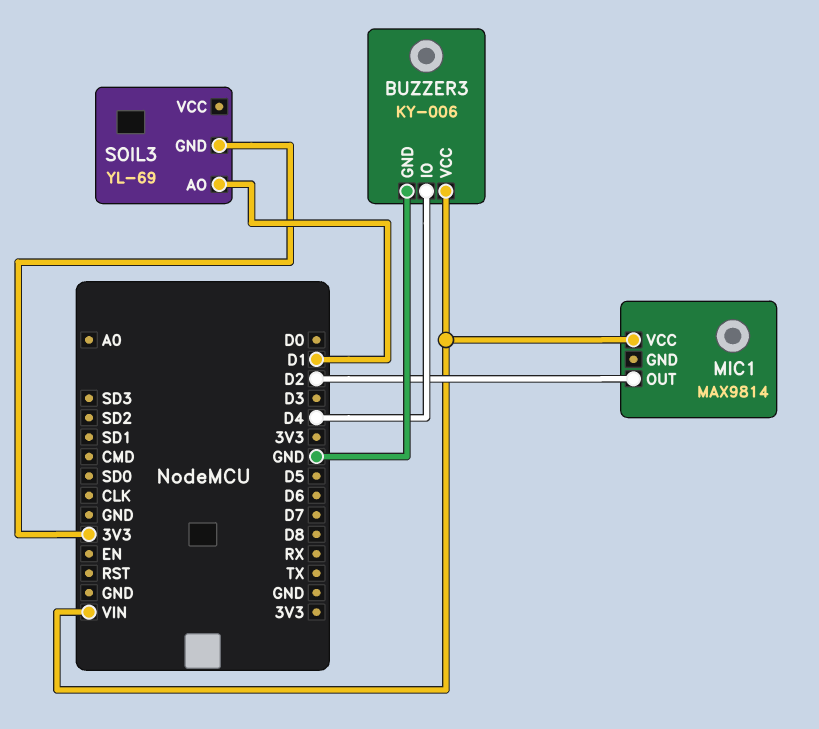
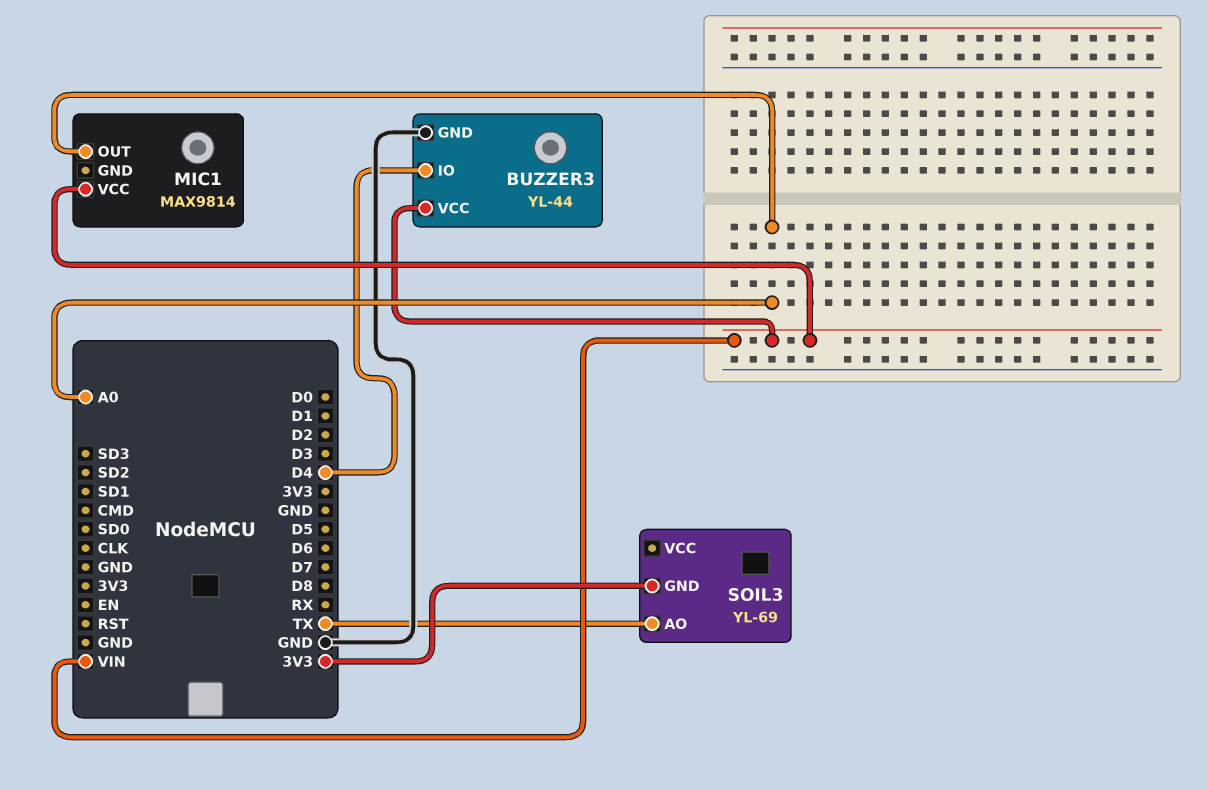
BUZZER3: KY-006 -> YL-44
MIC1 pin OUT: D2 -> A0
SOIL3 pin AO: D1 -> TX

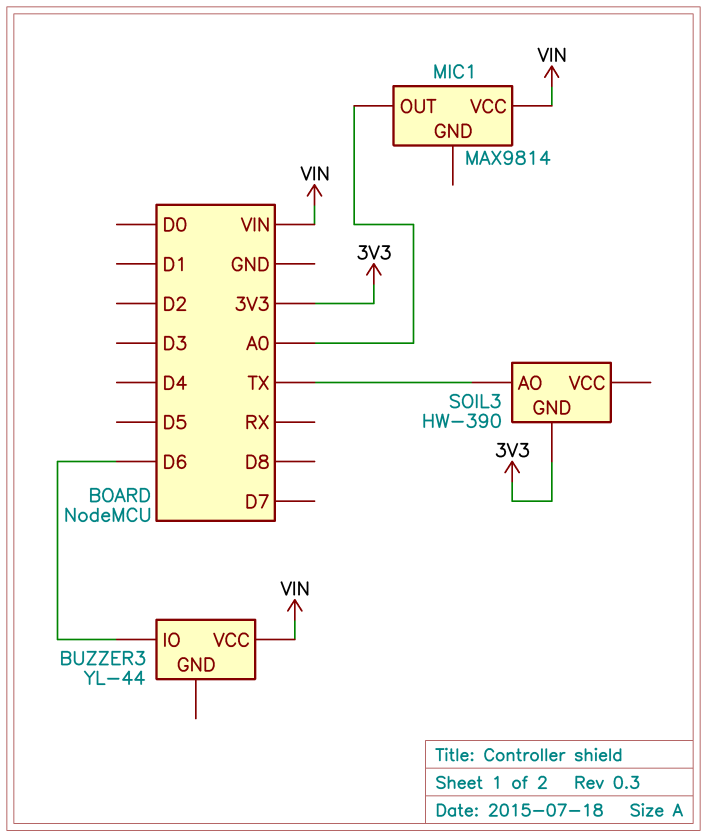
BUZZER3 pin GND: GND -> none
BUZZER3 pin IO: D4 -> D6
SOIL3: YL-69 -> HW-390

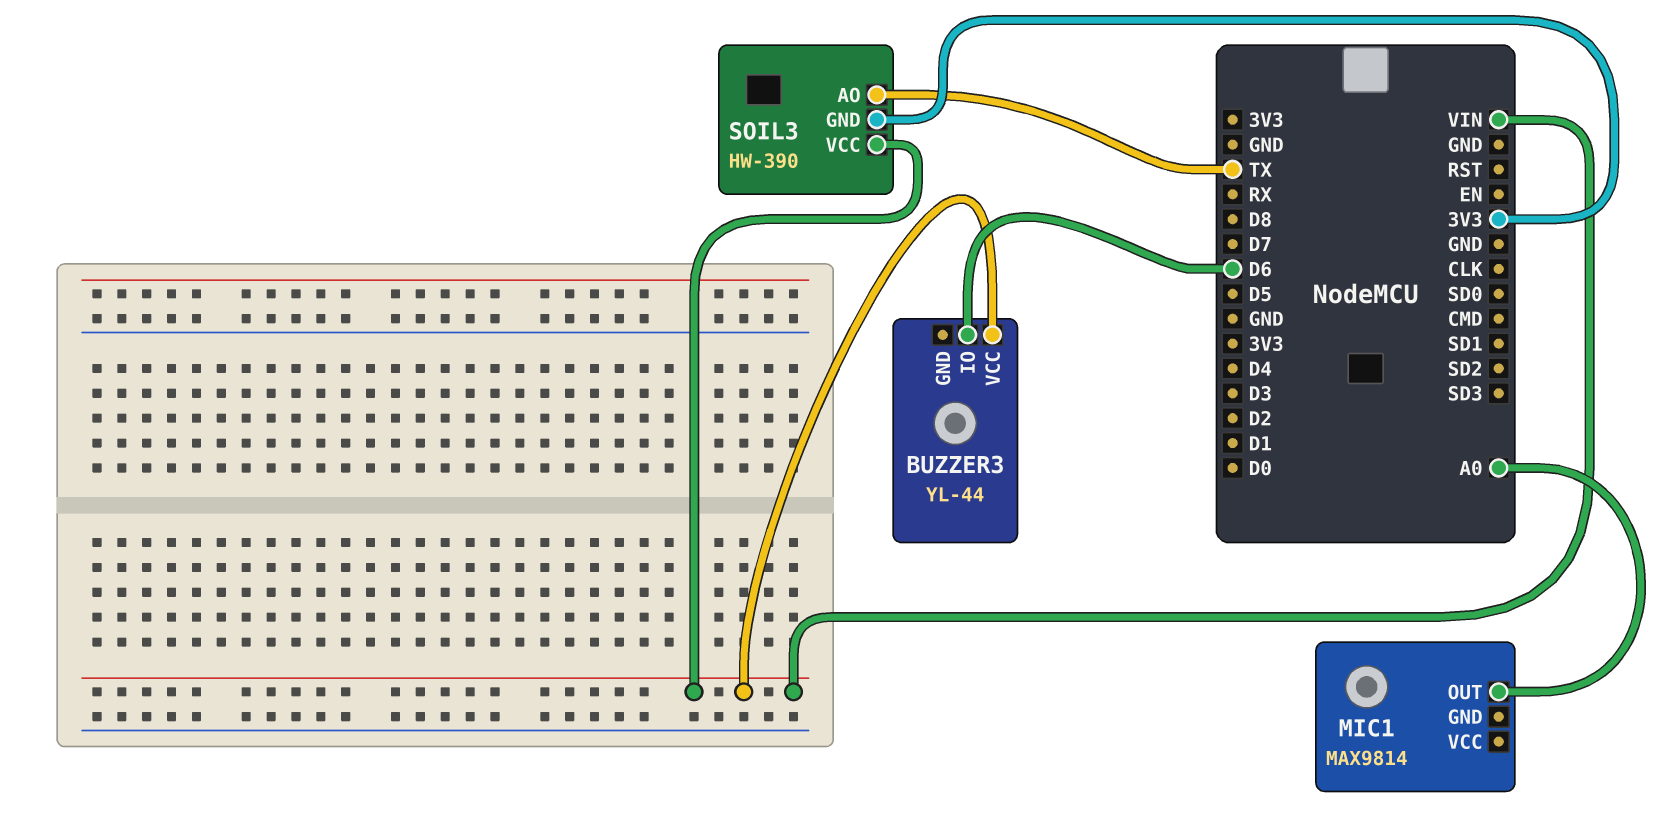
MIC1 pin VCC: VIN -> none
SOIL3 pin VCC: none -> VIN

